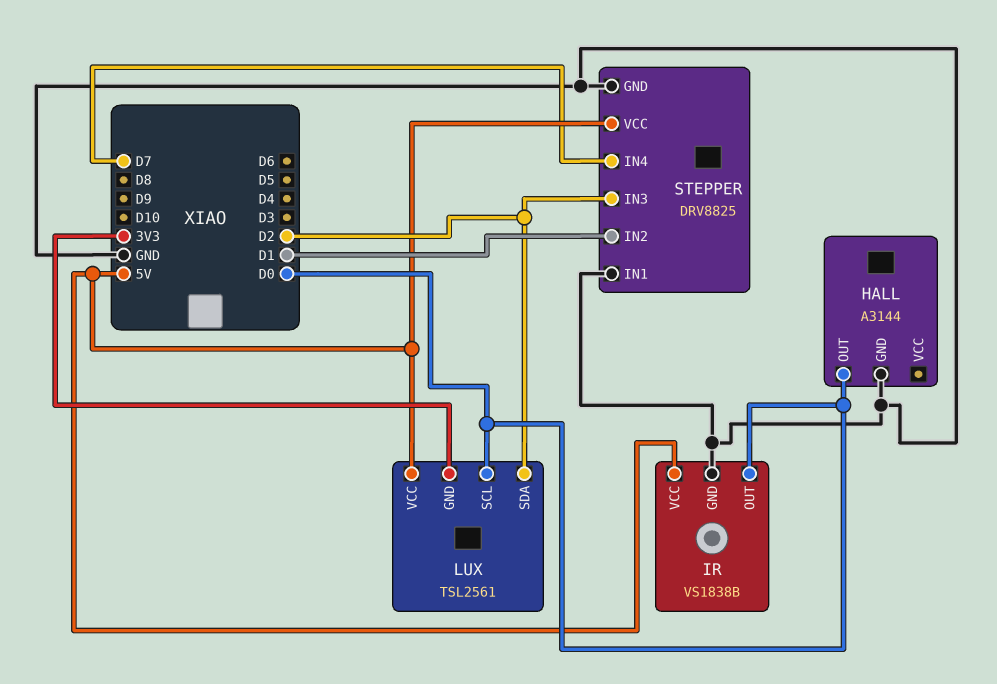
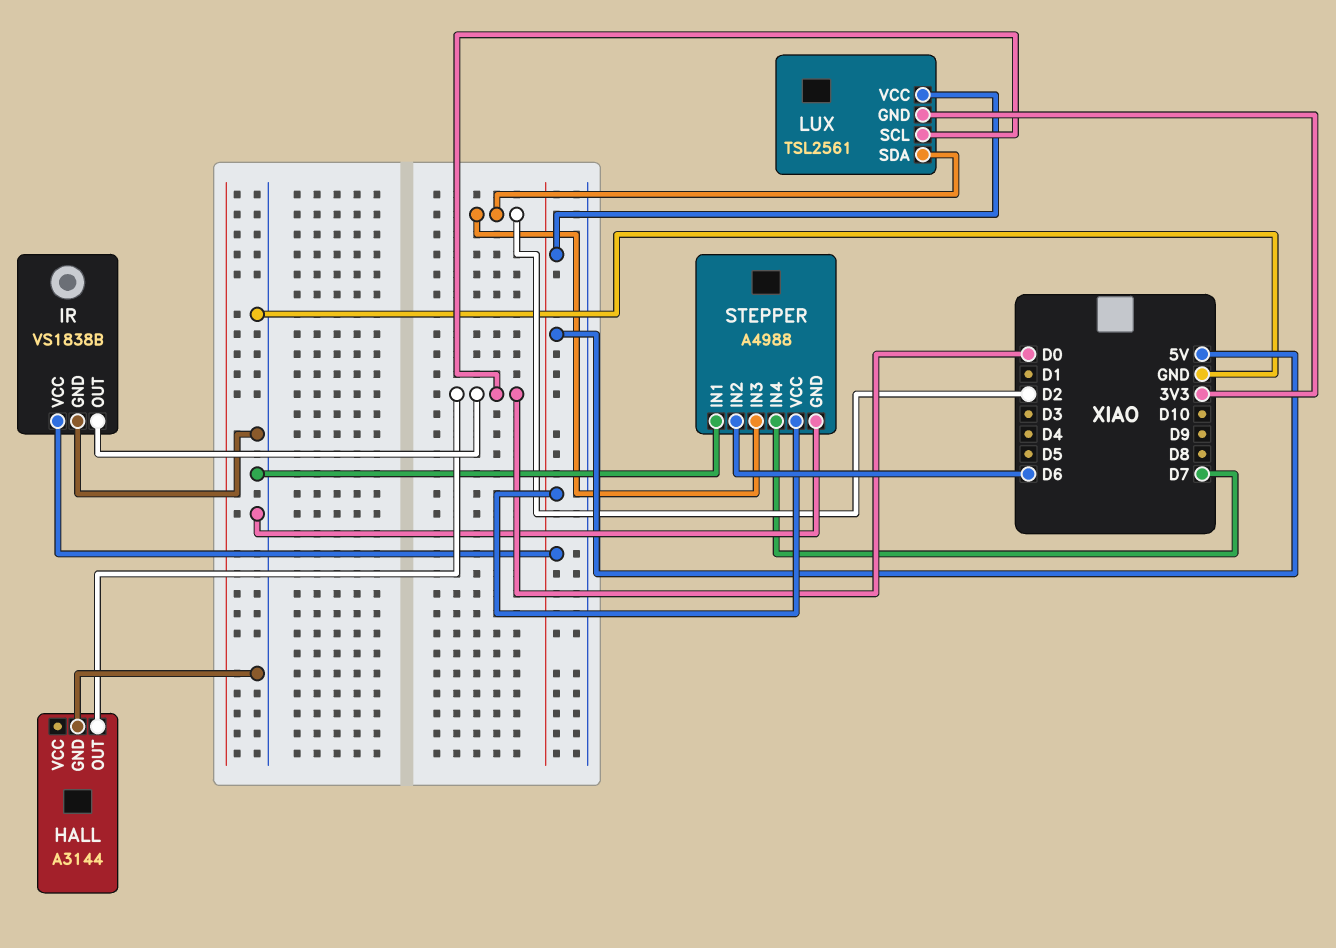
STEPPER: DRV8825 -> A4988
STEPPER pin IN2: D1 -> D6

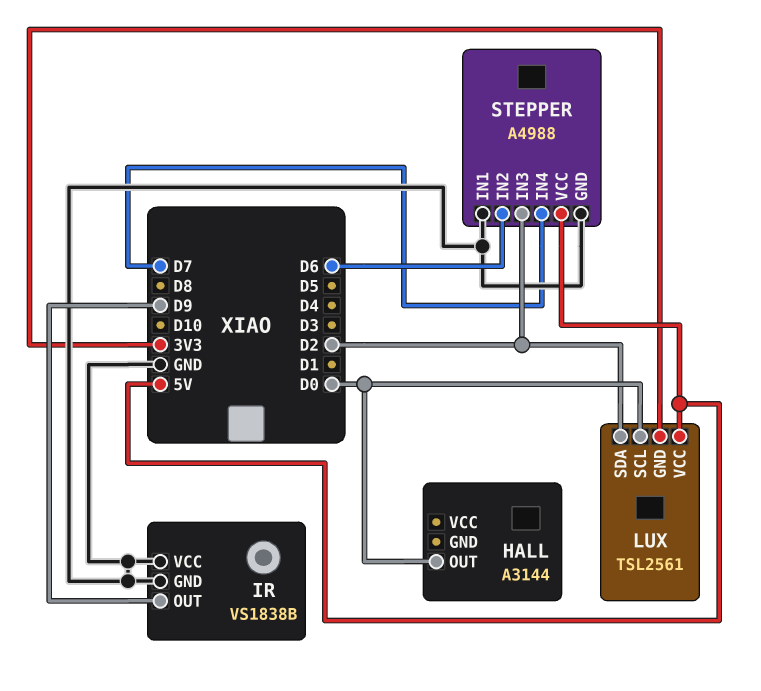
HALL pin GND: GND -> none
IR pin OUT: D0 -> D9
IR pin VCC: 5V -> GND

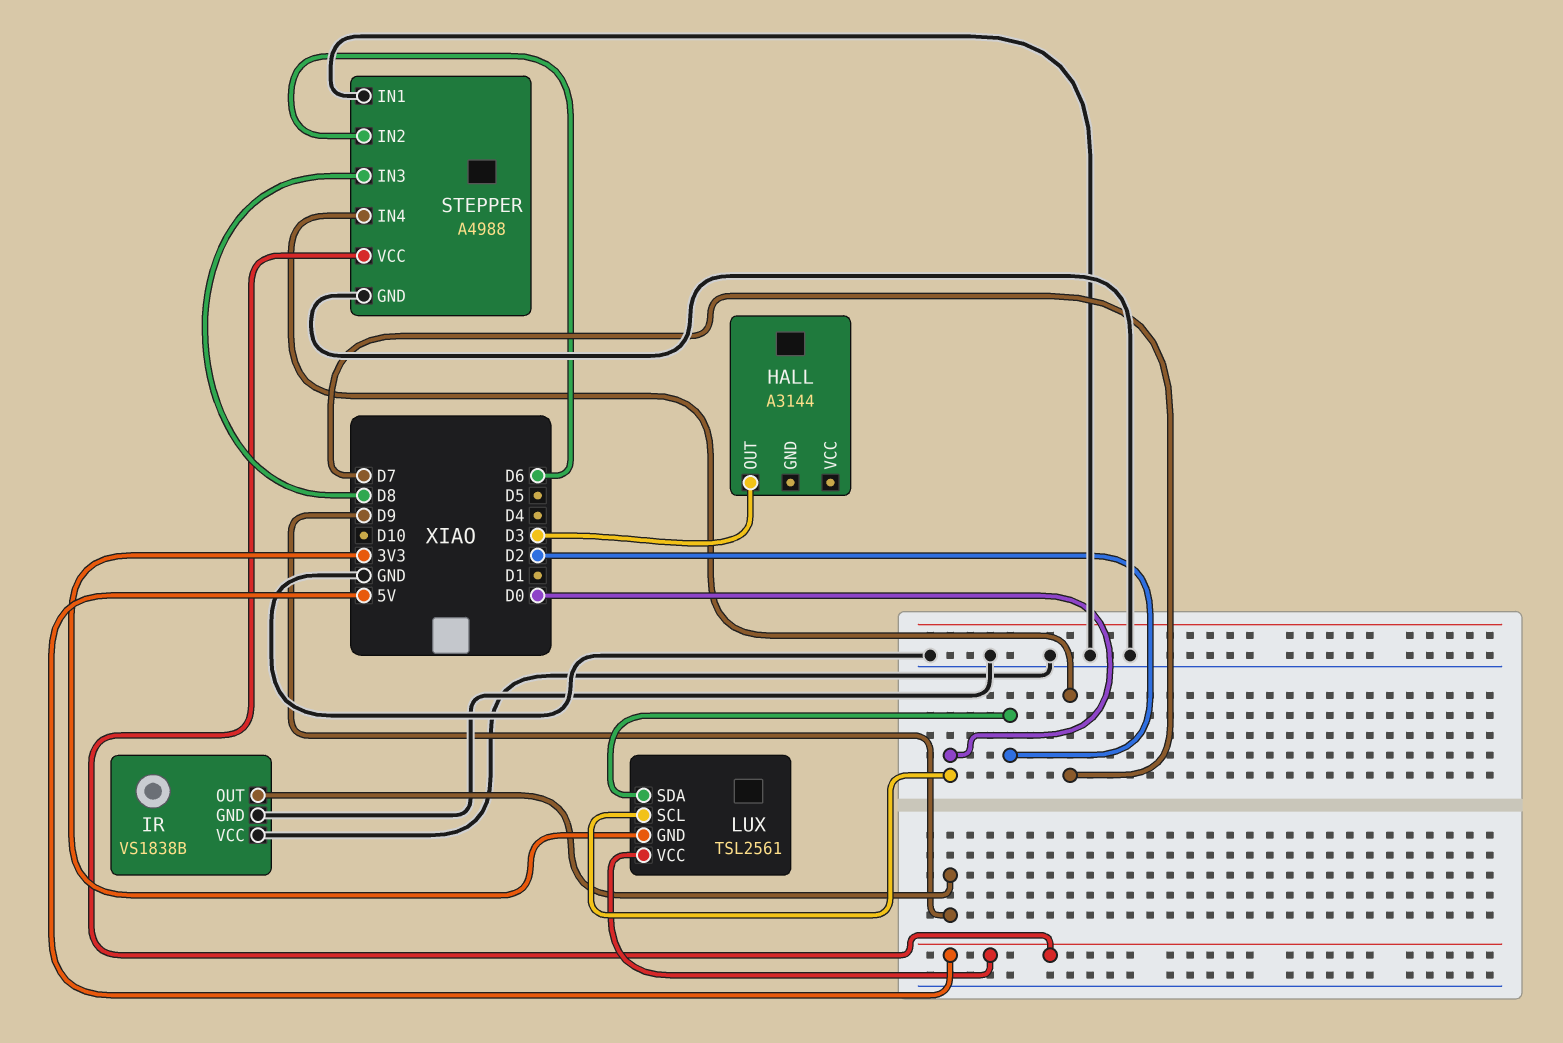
HALL pin OUT: D0 -> D3
STEPPER pin IN3: D2 -> D8

